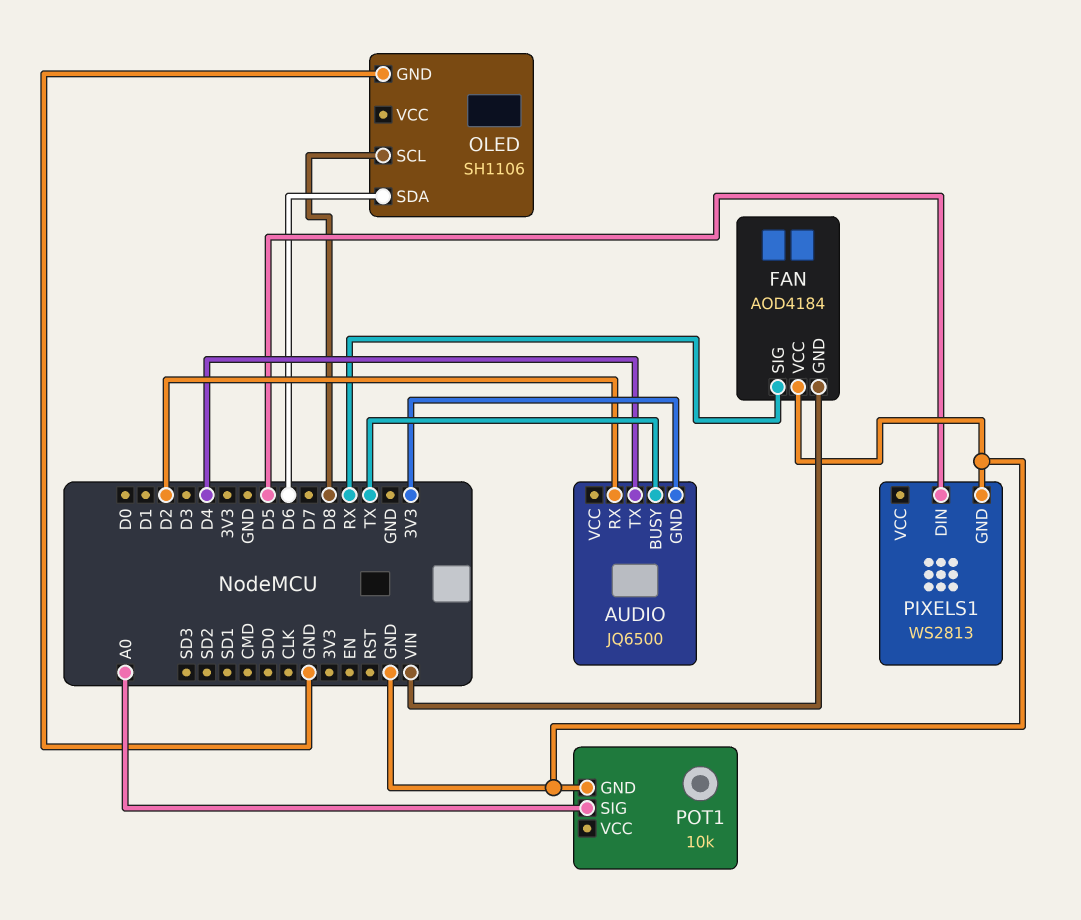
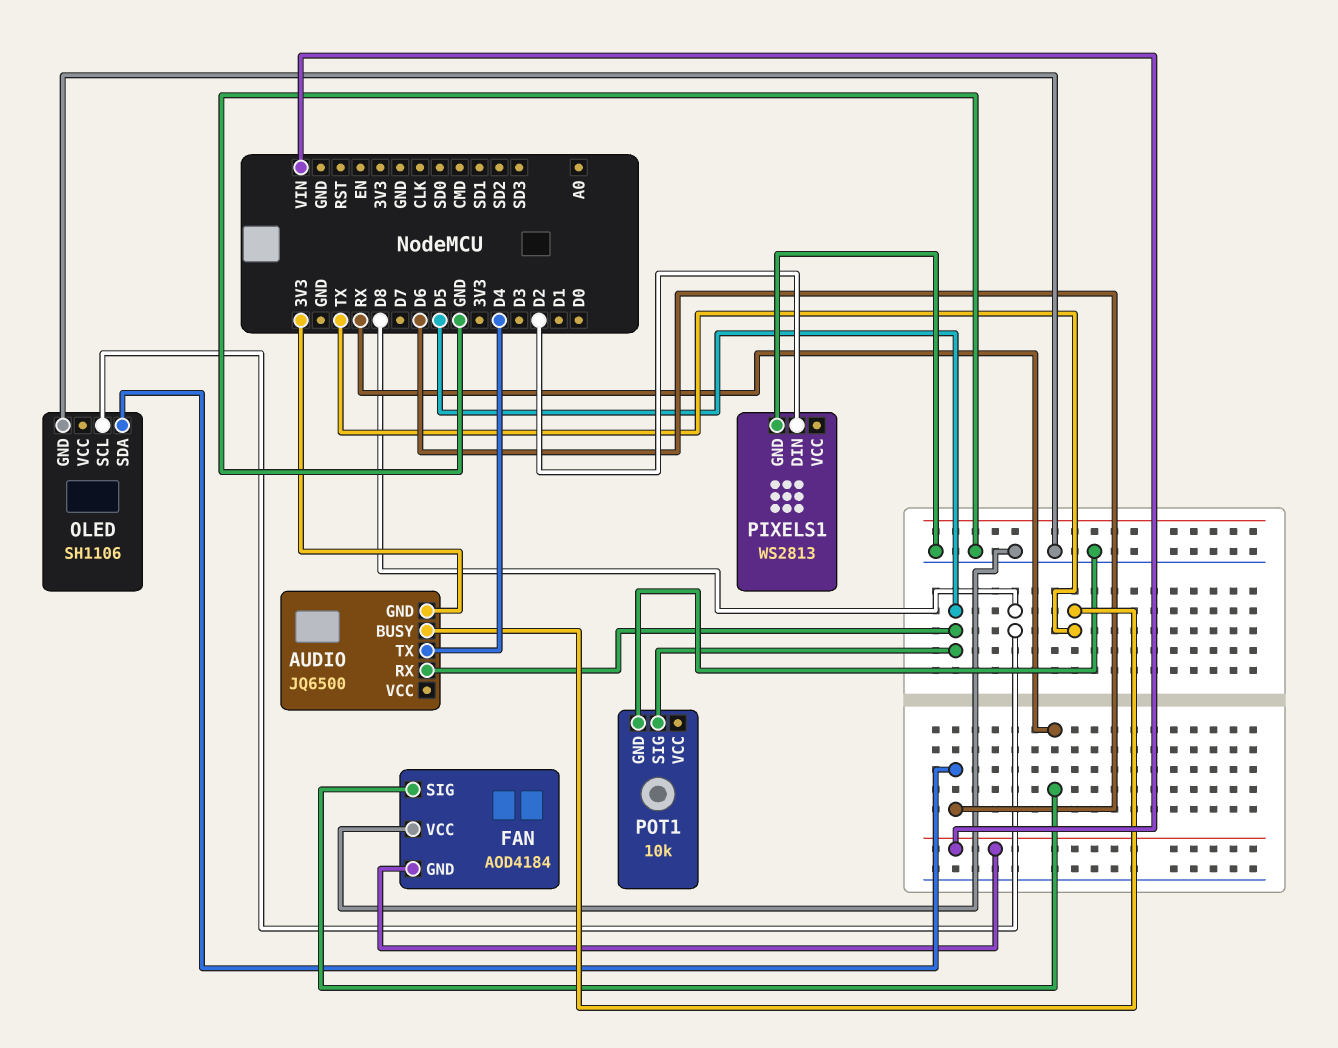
AUDIO pin RX: D2 -> D5
PIXELS1 pin DIN: D5 -> D2
POT1 pin SIG: A0 -> D5

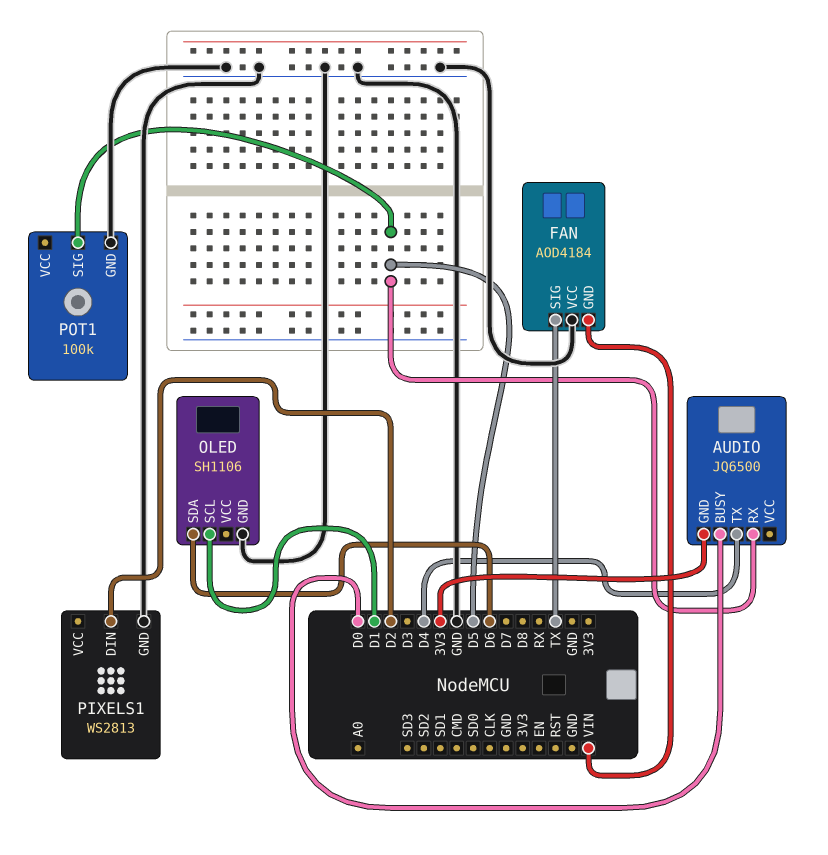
AUDIO pin BUSY: TX -> D0
FAN pin SIG: RX -> TX
OLED pin SCL: D8 -> D1
POT1: 10k -> 100k

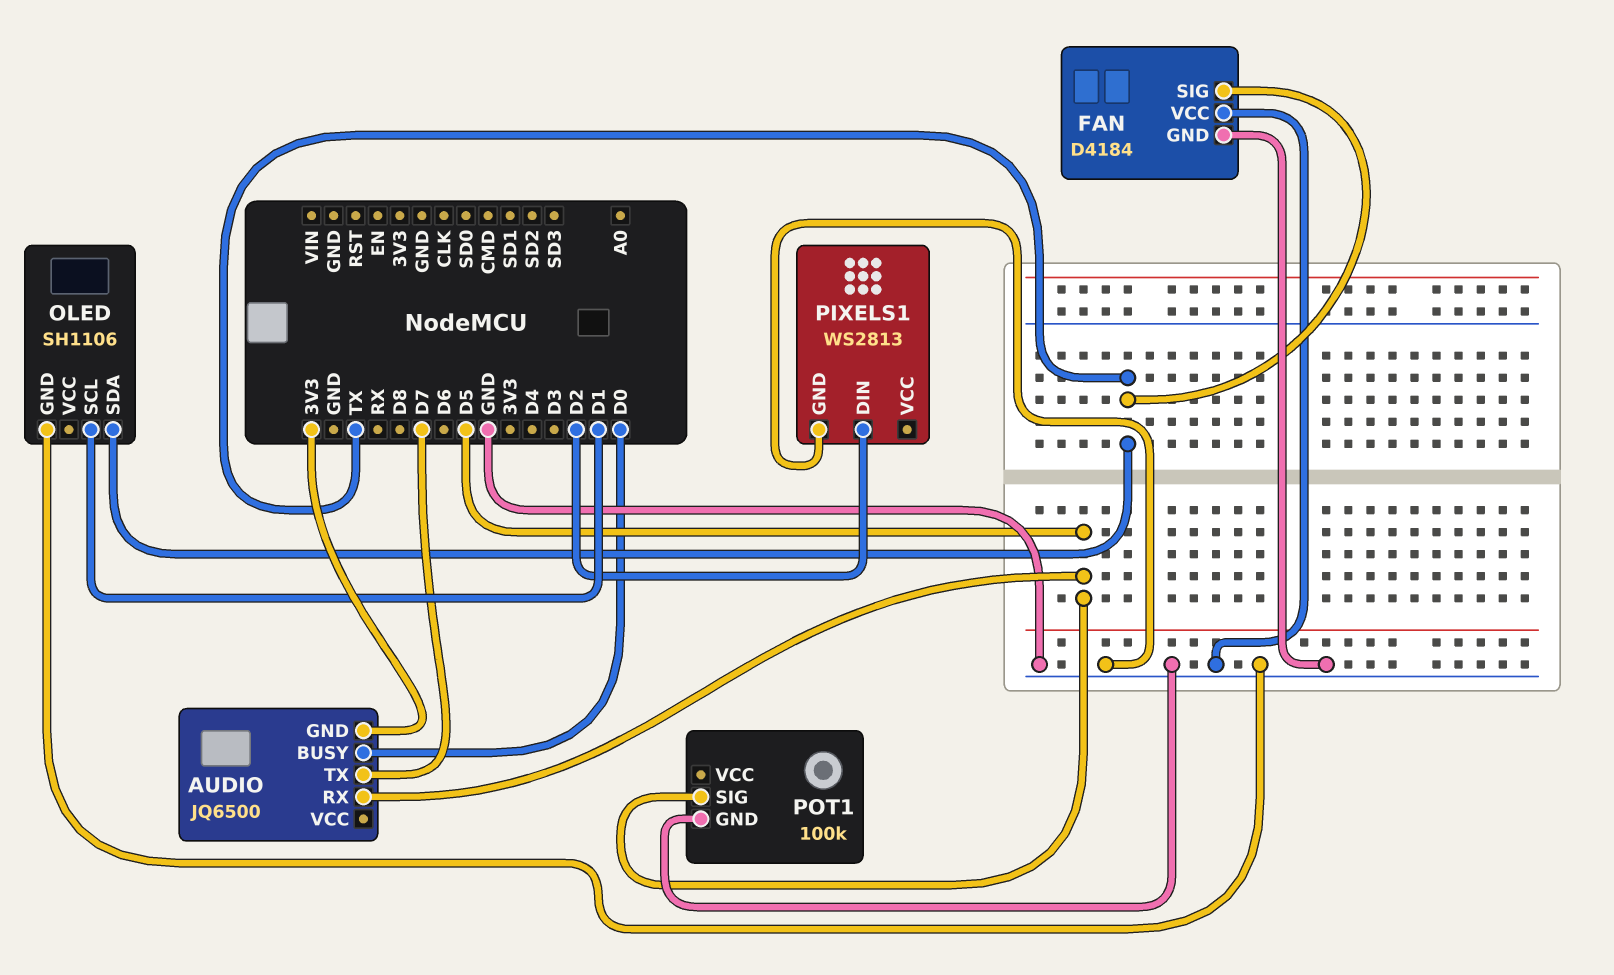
AUDIO pin TX: D4 -> D7
FAN: AOD4184 -> D4184
FAN pin GND: VIN -> GND
OLED pin SDA: D6 -> TX

